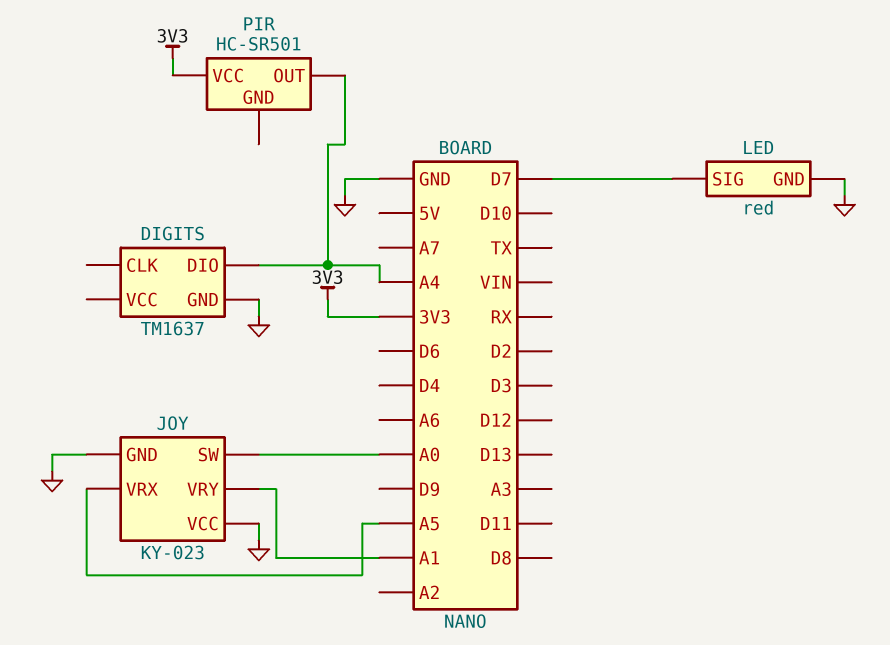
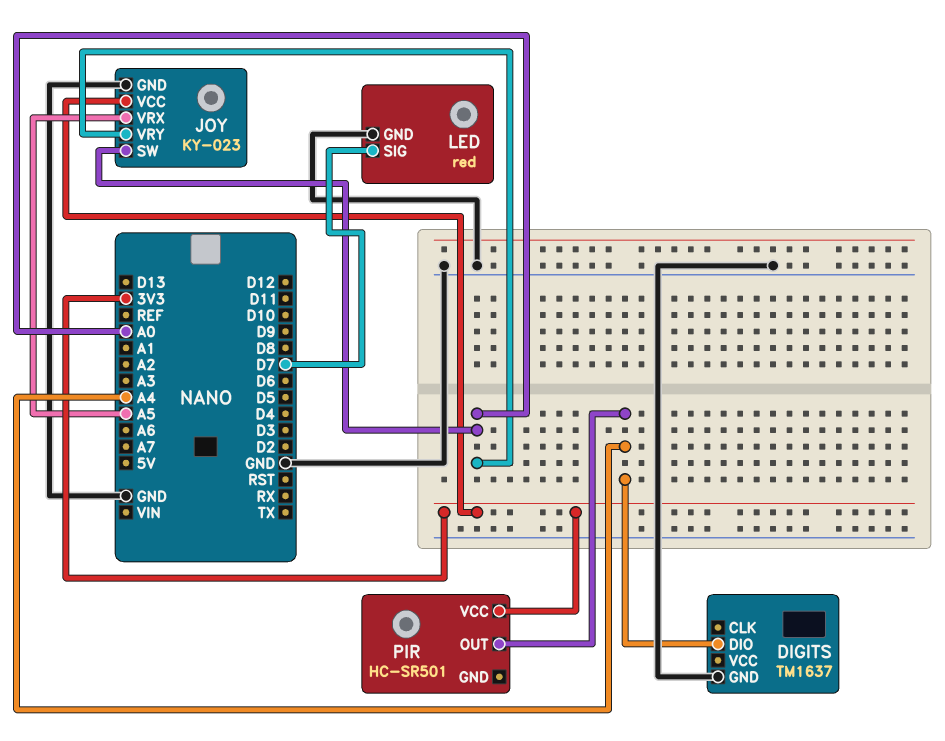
JOY pin VCC: GND -> 3V3
JOY pin VRY: A1 -> A0

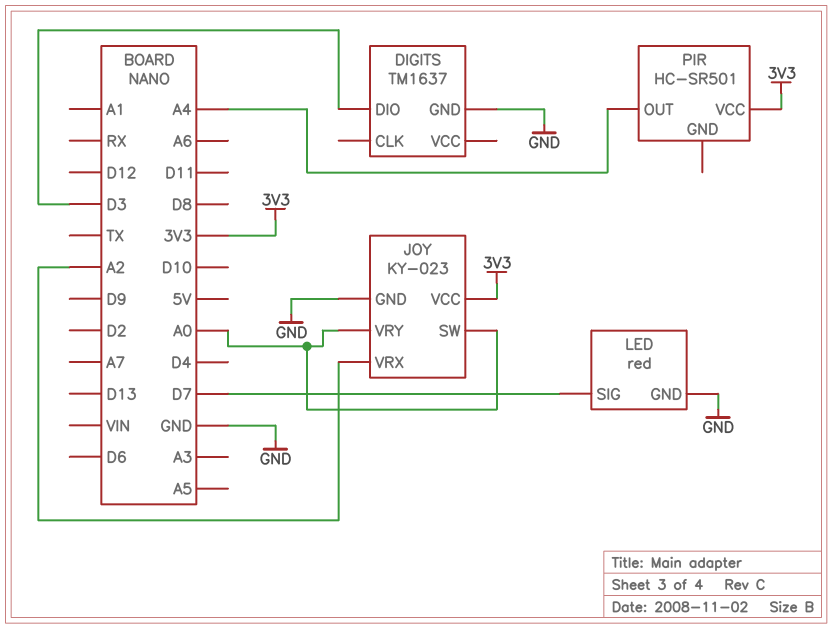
DIGITS pin DIO: A4 -> D3
JOY pin VRX: A5 -> A2

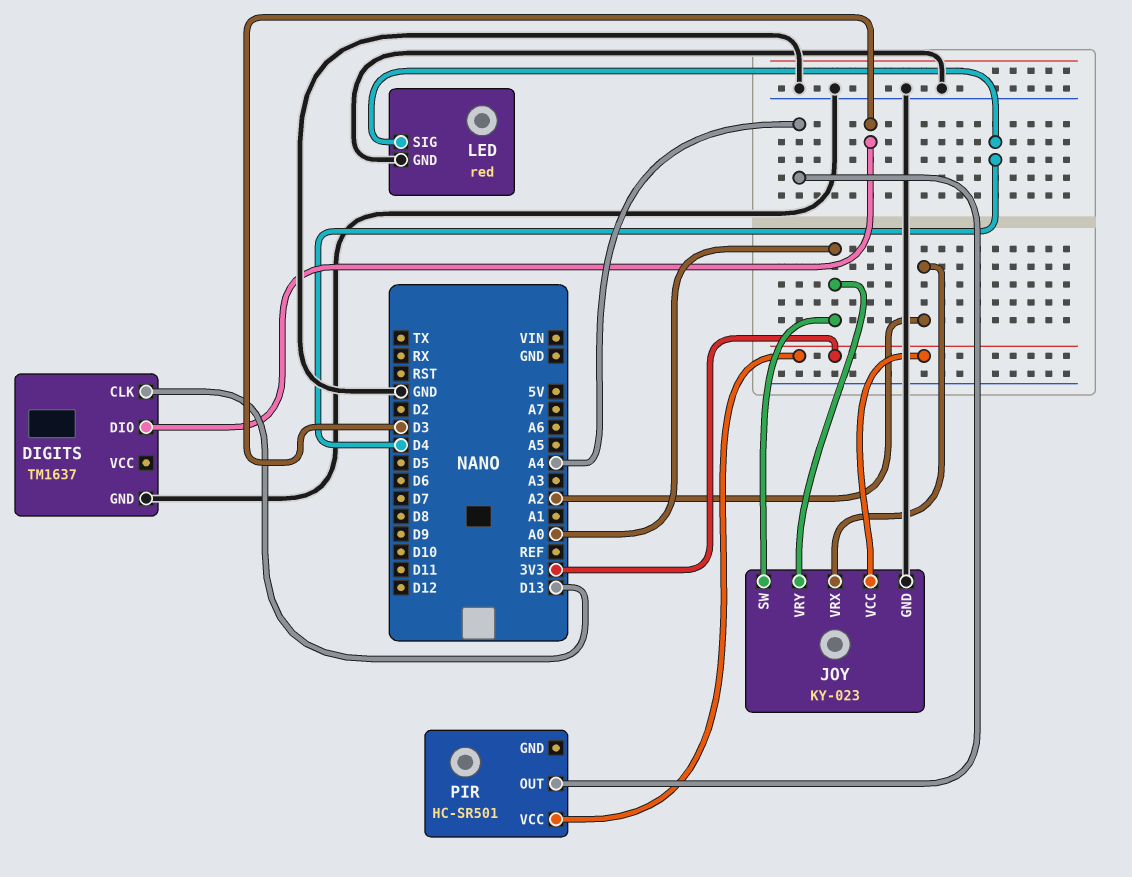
DIGITS pin CLK: none -> D13
LED pin SIG: D7 -> D4

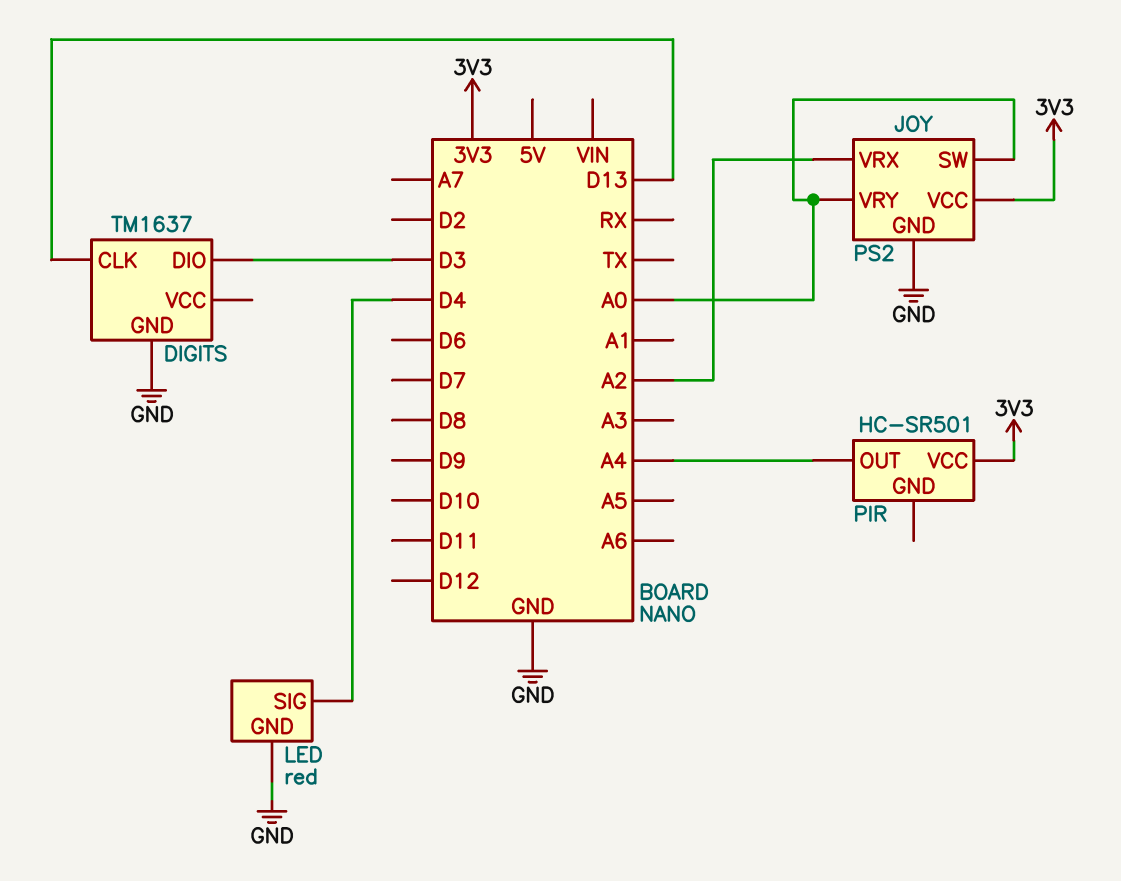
JOY: KY-023 -> PS2

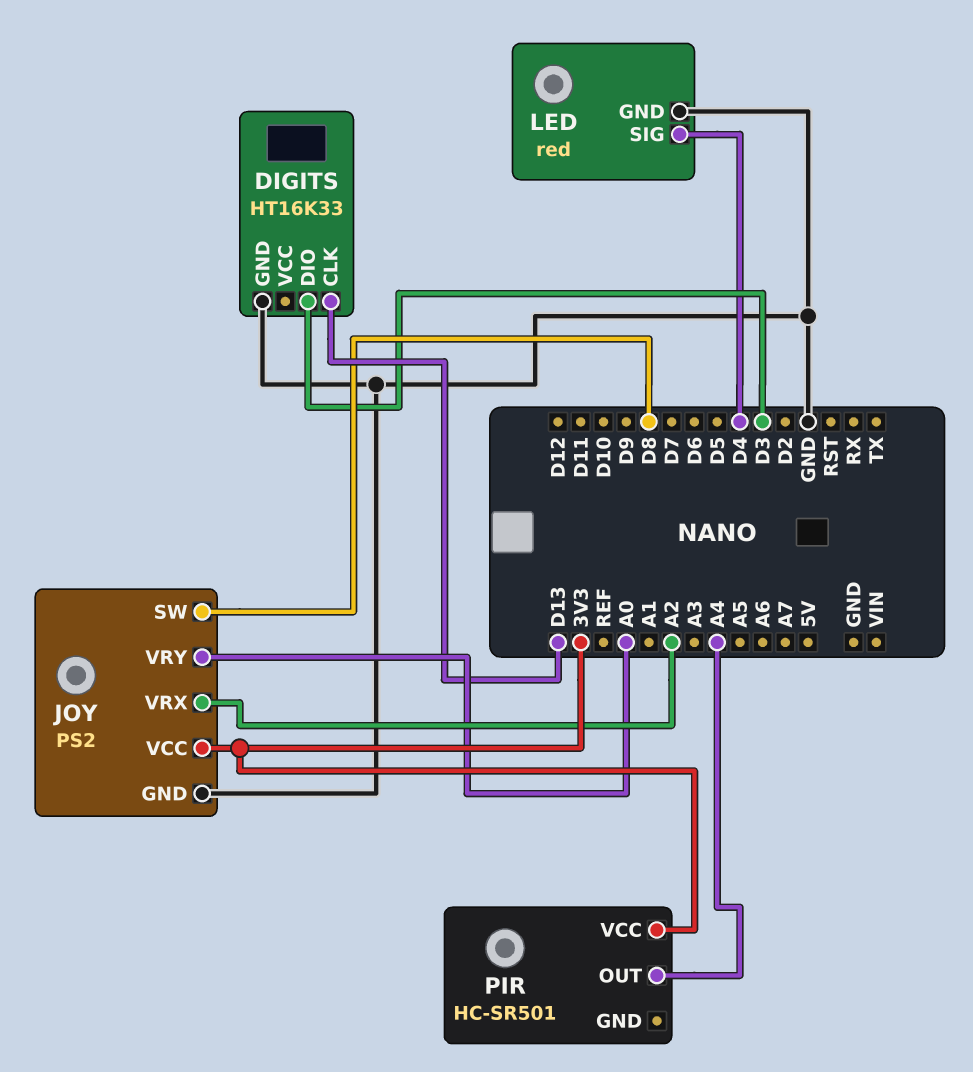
DIGITS: TM1637 -> HT16K33
JOY pin SW: A0 -> D8

